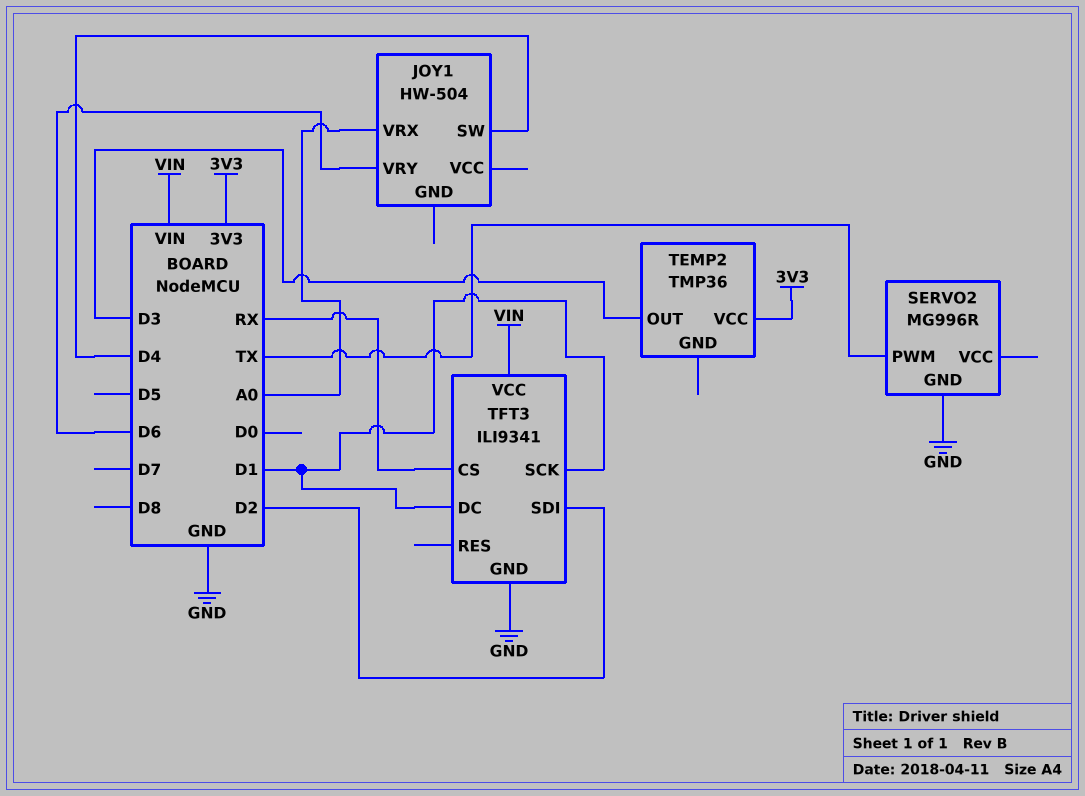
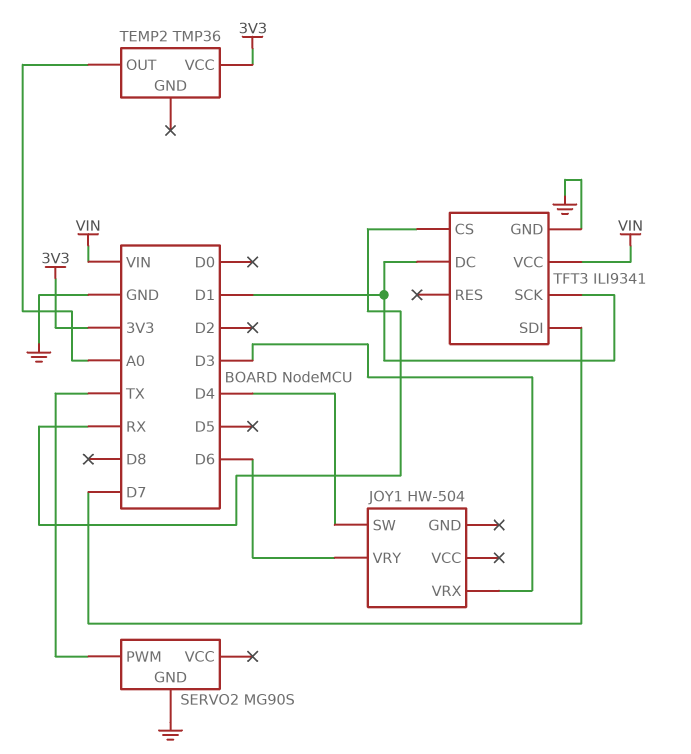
JOY1 pin VRX: A0 -> D3
SERVO2: MG996R -> MG90S
TEMP2 pin OUT: D3 -> A0
TFT3 pin SDI: D2 -> D7

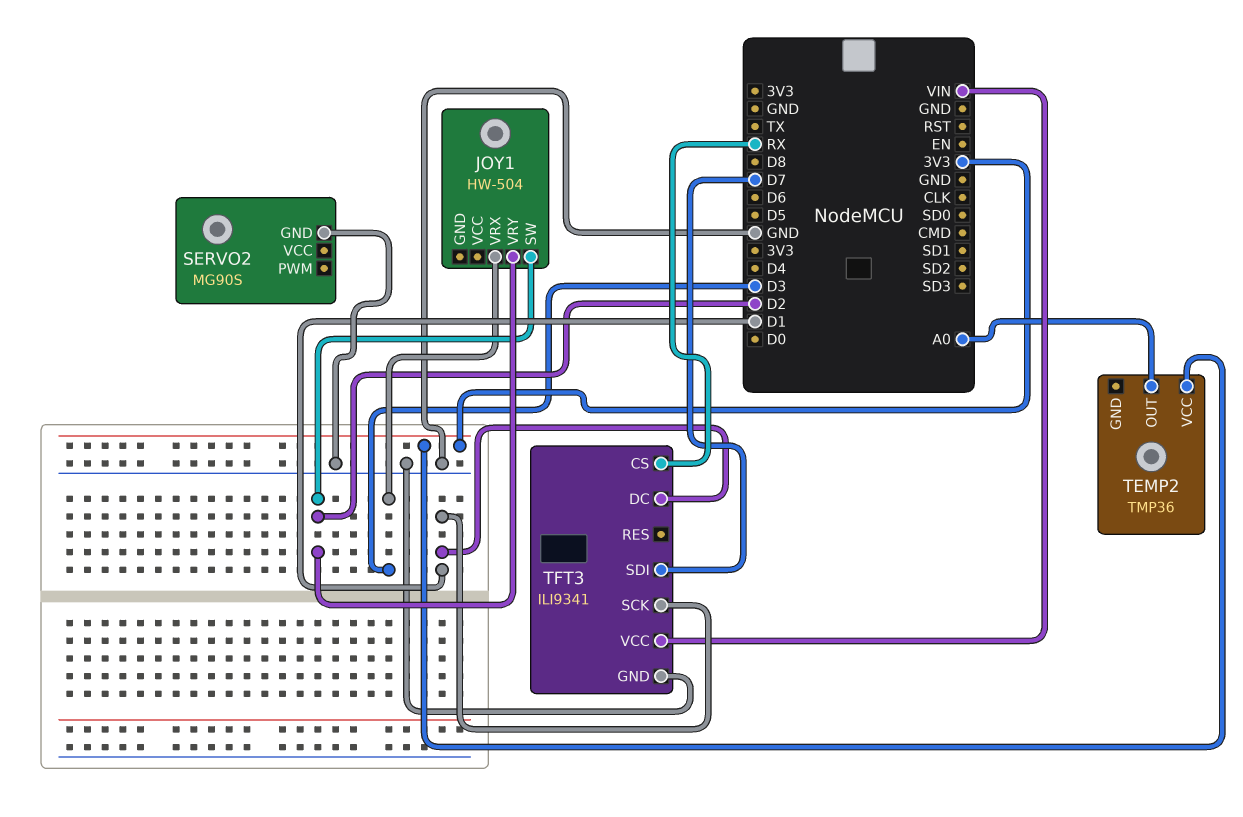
JOY1 pin SW: D4 -> D2
JOY1 pin VRY: D6 -> D2
SERVO2 pin PWM: TX -> none

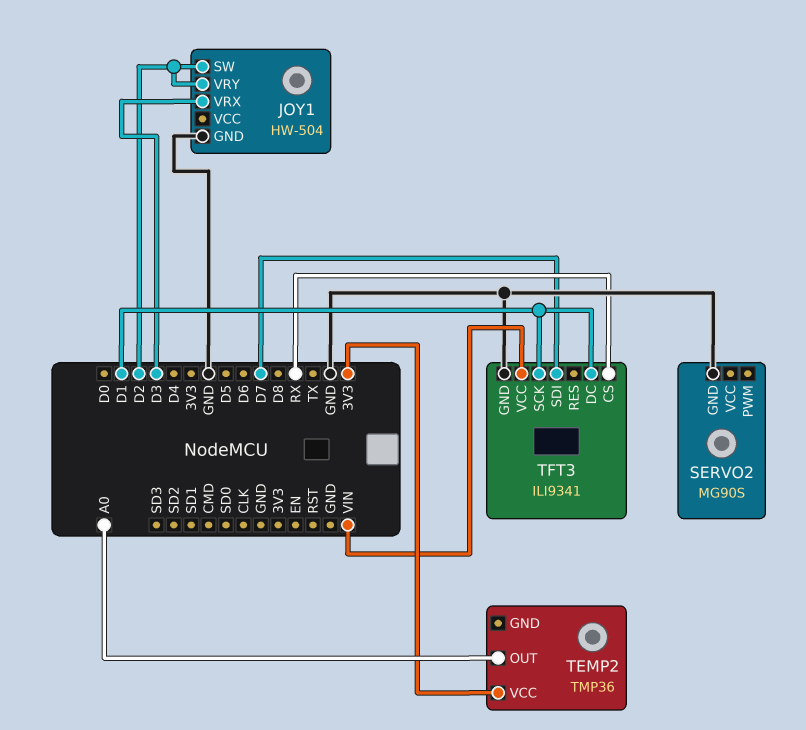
JOY1 pin GND: none -> GND

